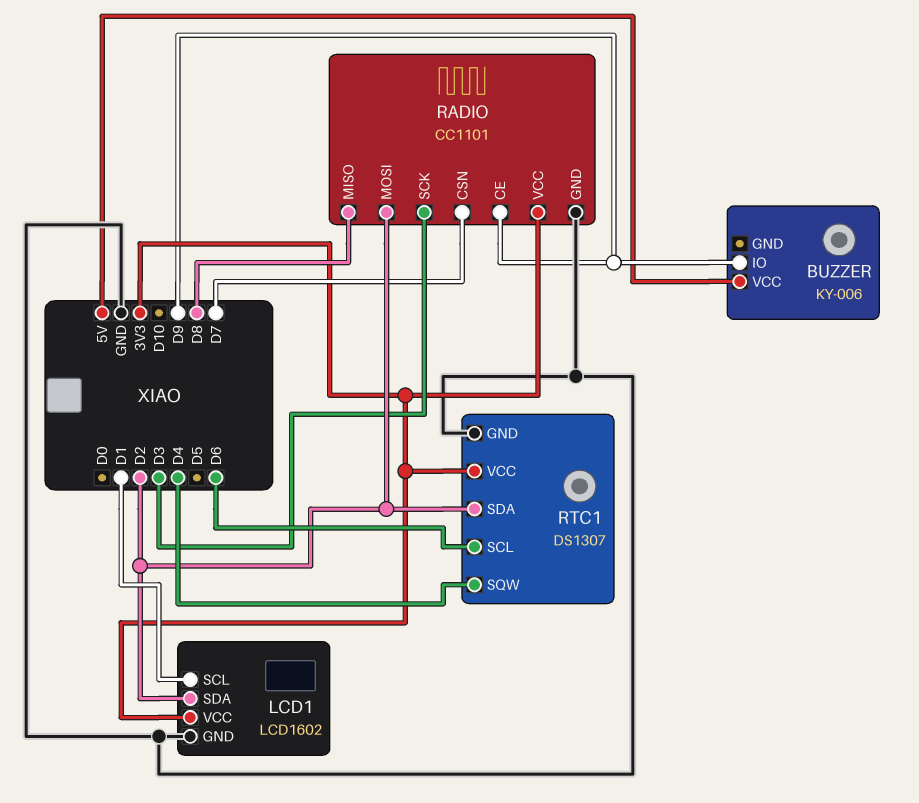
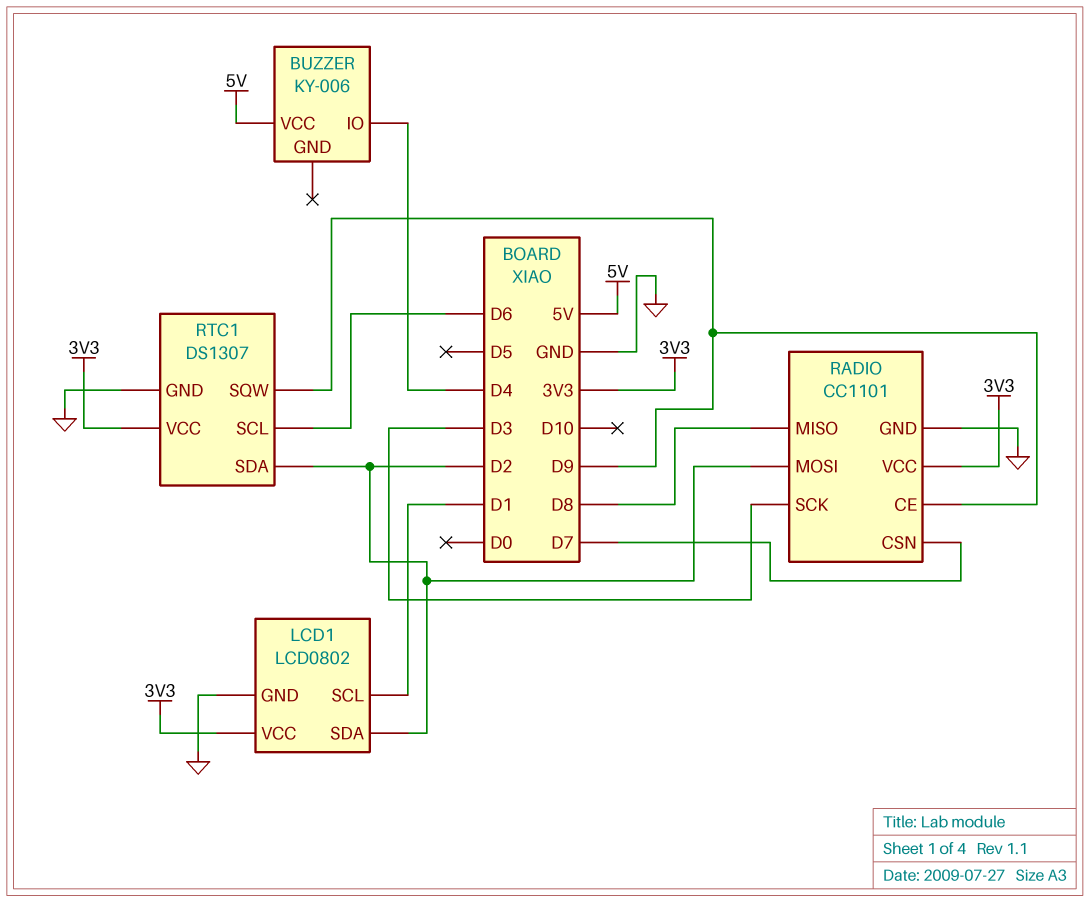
BUZZER pin IO: D9 -> D4
LCD1: LCD1602 -> LCD0802
RTC1 pin SQW: D4 -> D9

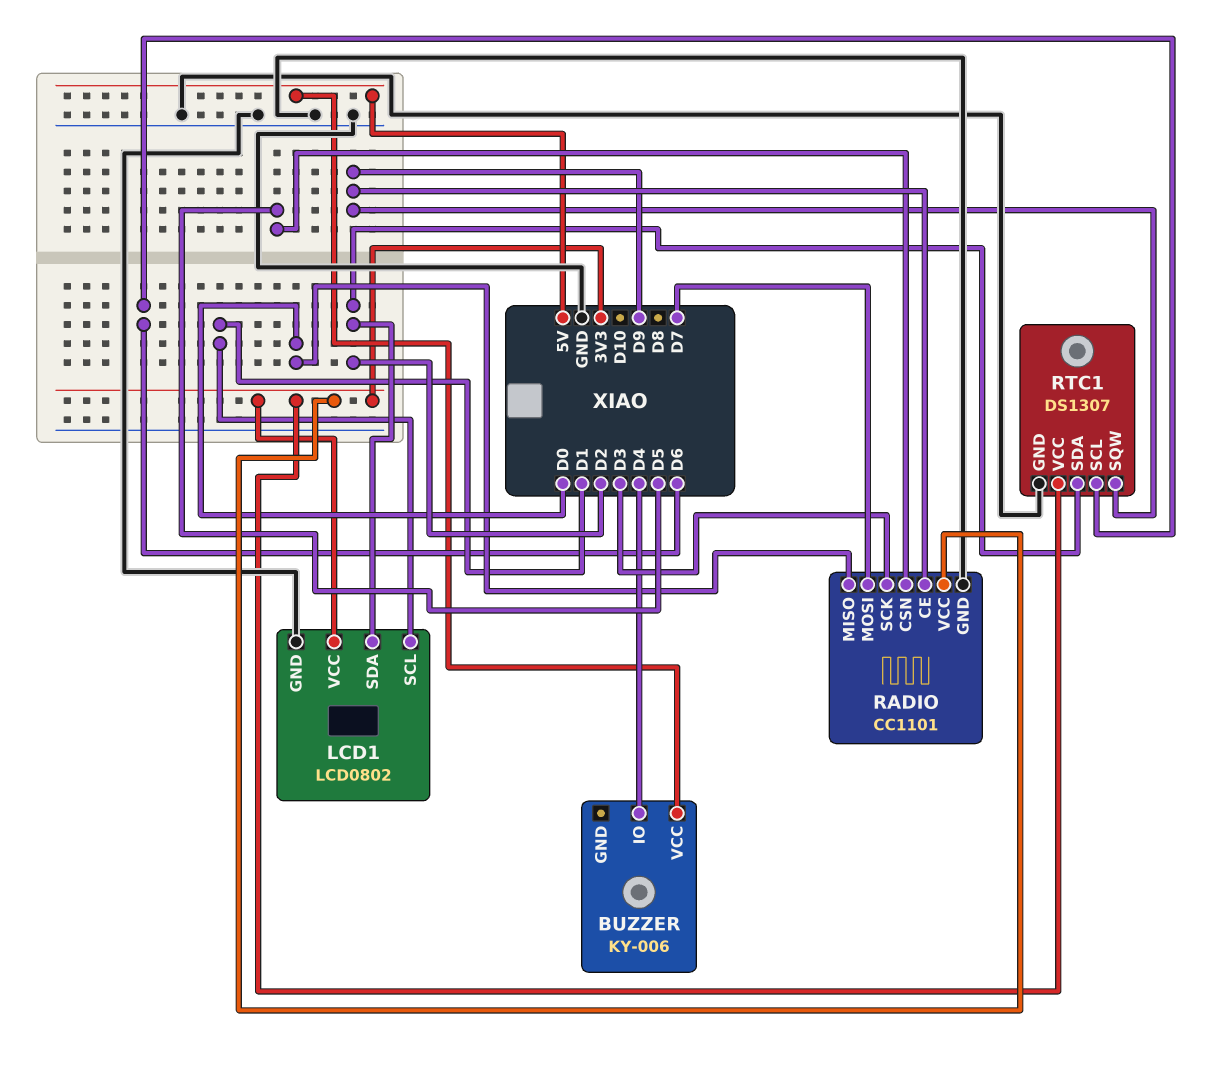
RADIO pin CSN: D7 -> D5
RADIO pin MISO: D8 -> D0
RADIO pin MOSI: D2 -> D7

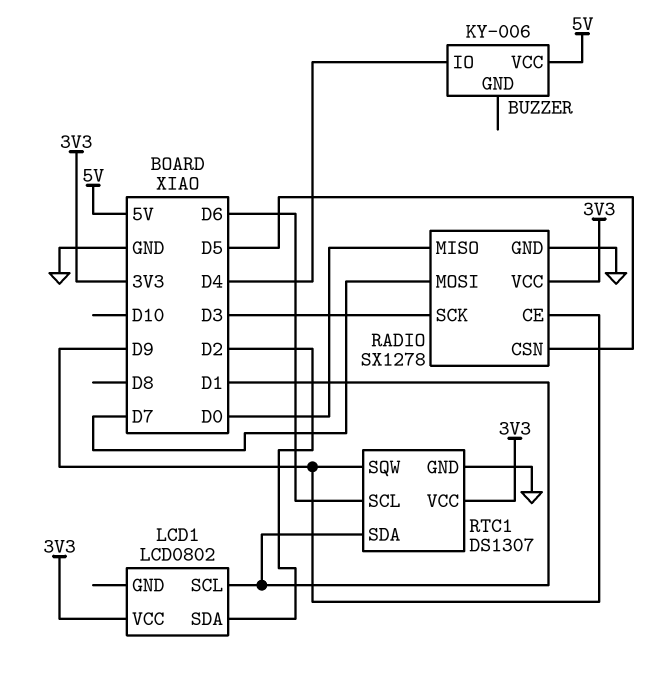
LCD1 pin GND: GND -> none
RADIO: CC1101 -> SX1278
RTC1 pin SDA: D2 -> D1

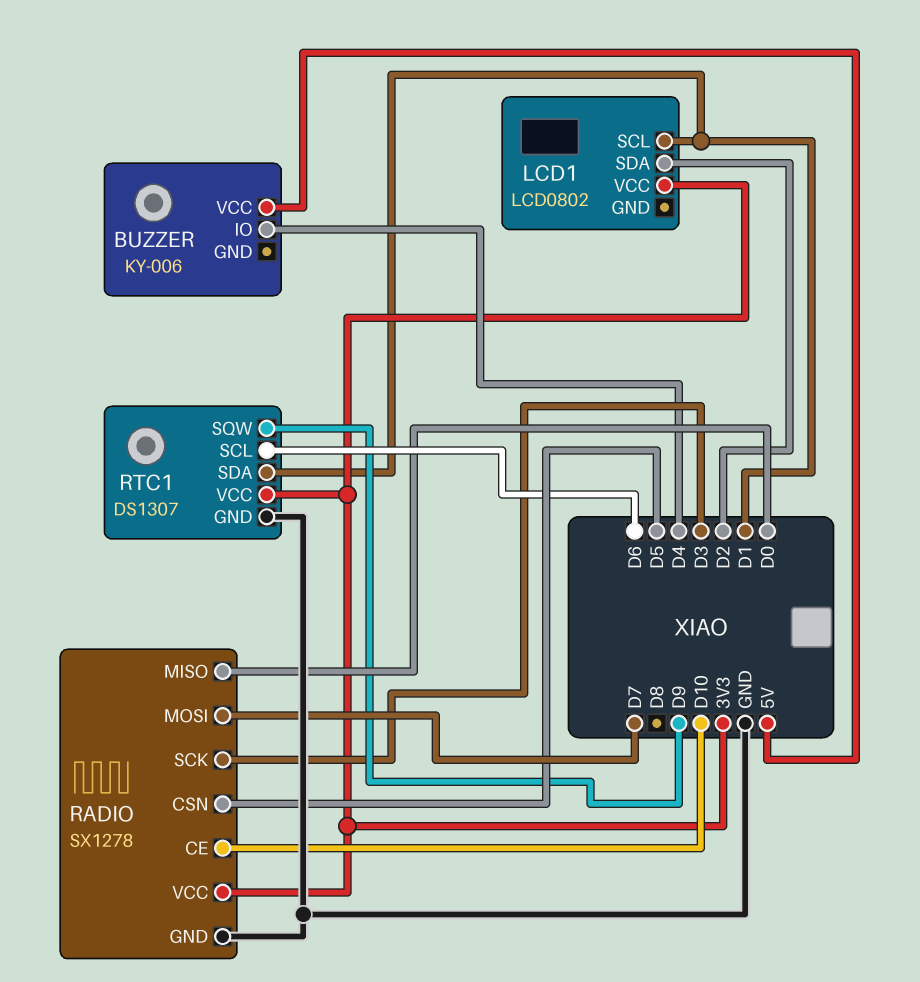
RADIO pin CE: D9 -> D10

